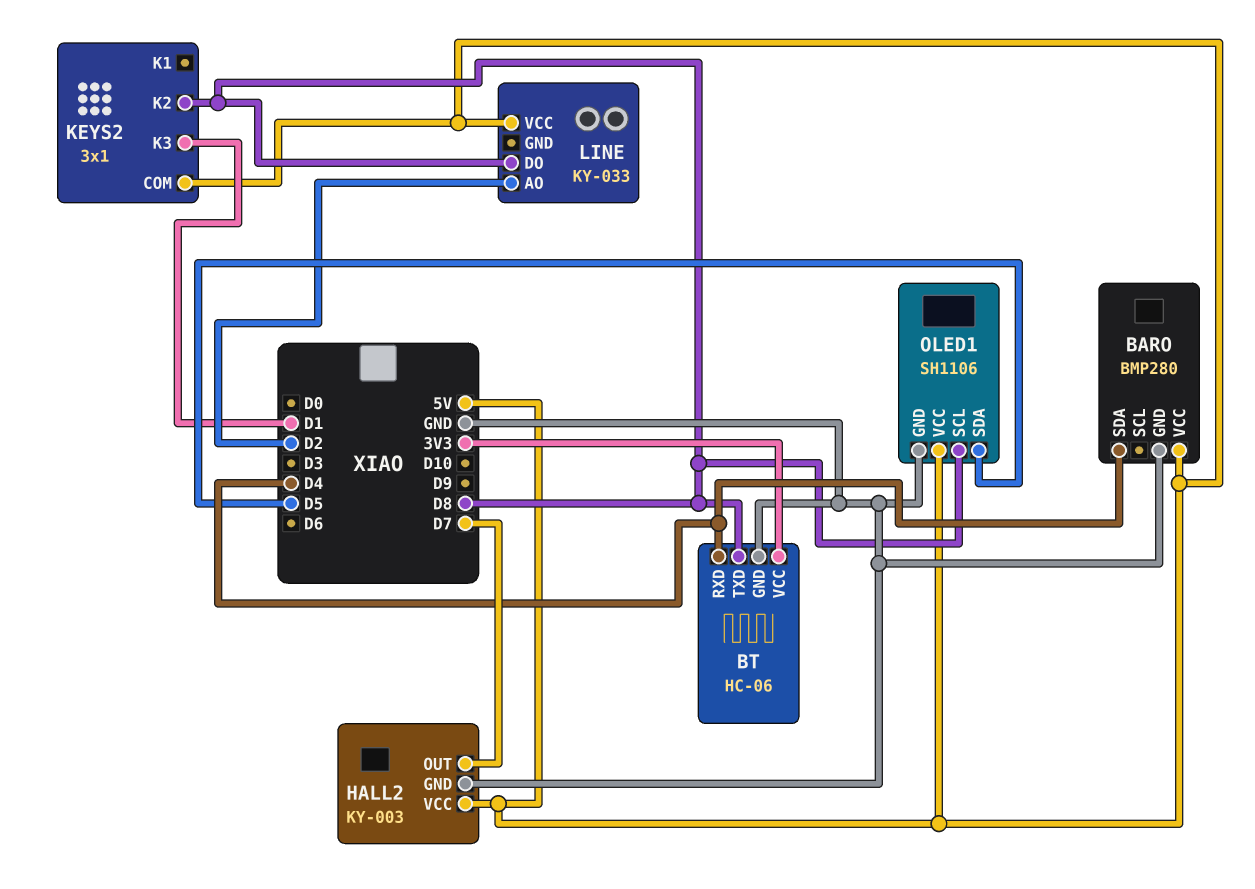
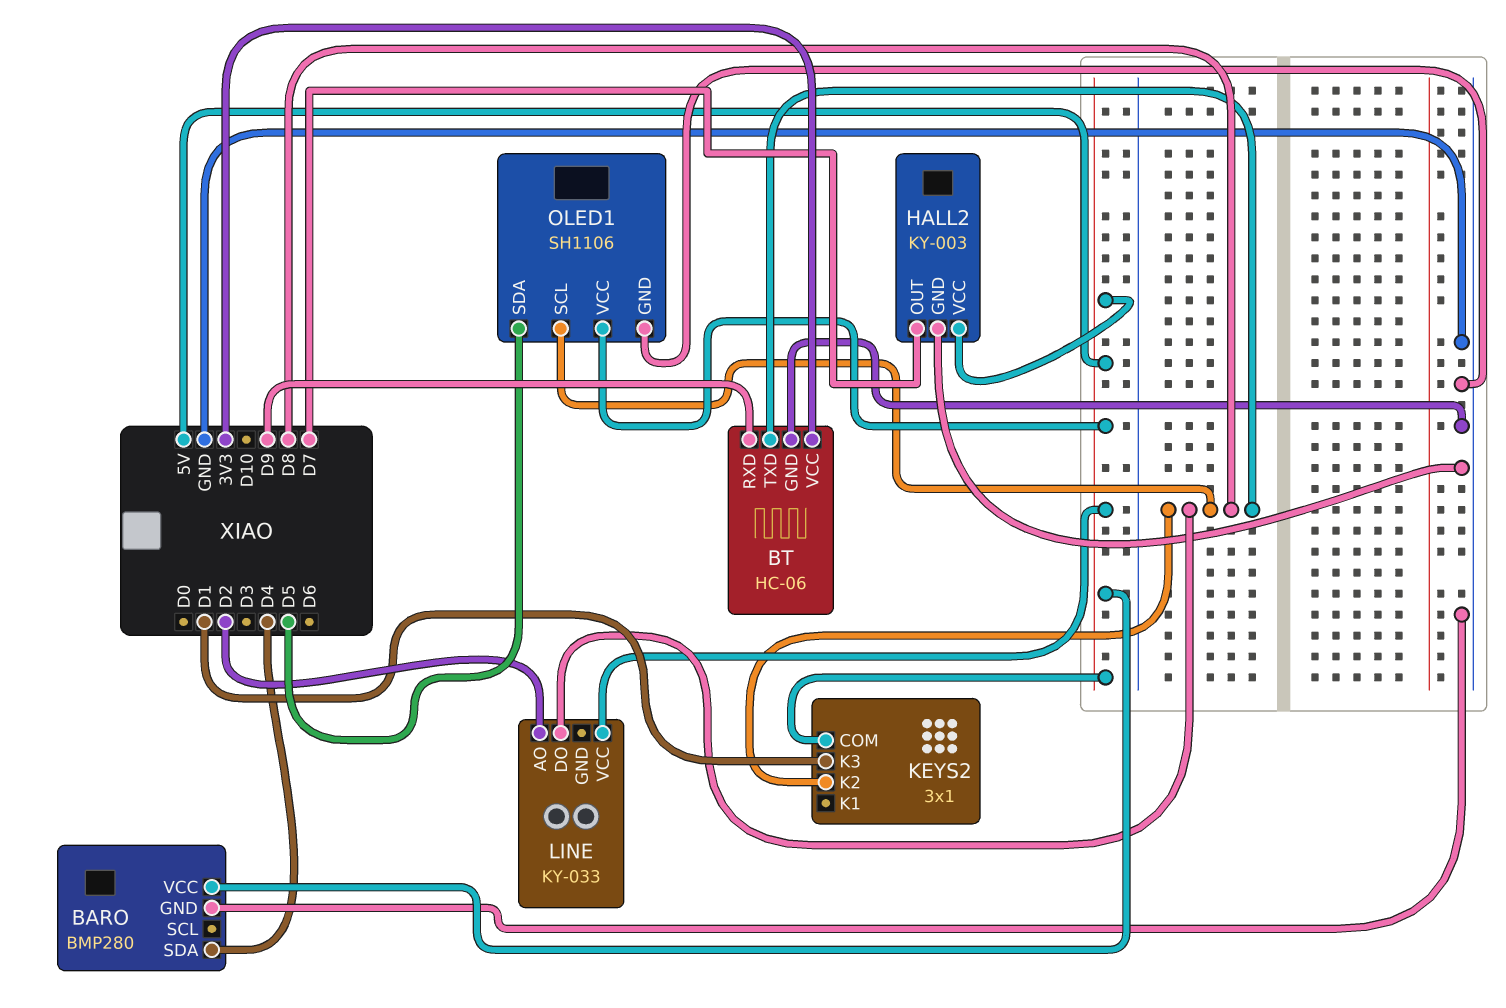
BT pin RXD: D4 -> D9

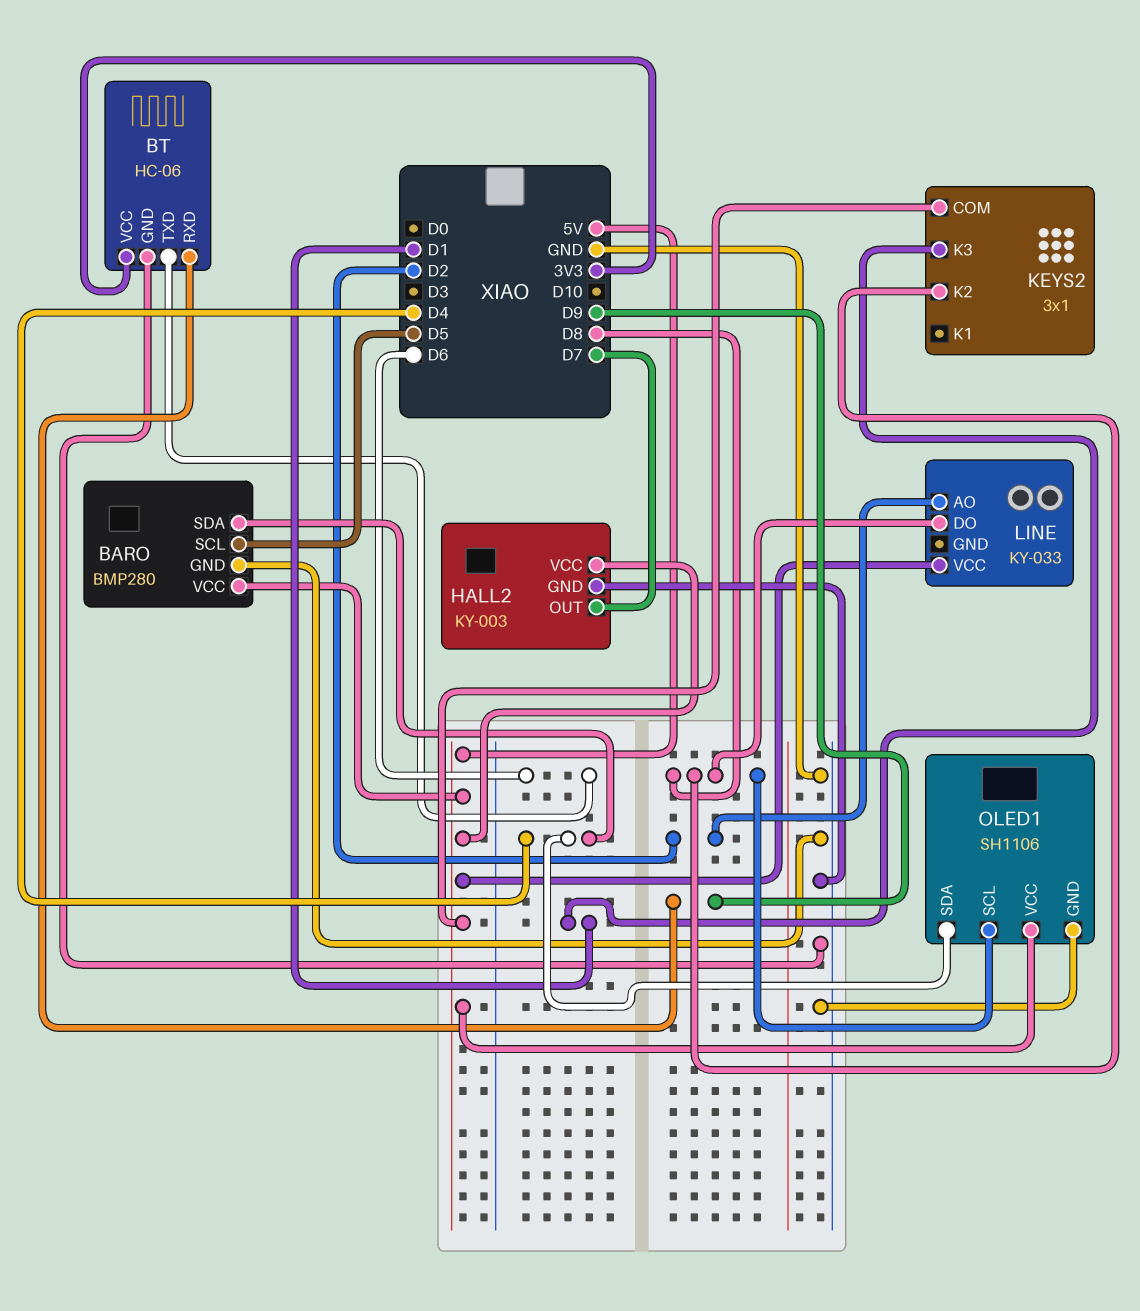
BARO pin SCL: none -> D5
BT pin TXD: D8 -> D6
OLED1 pin SDA: D5 -> D4

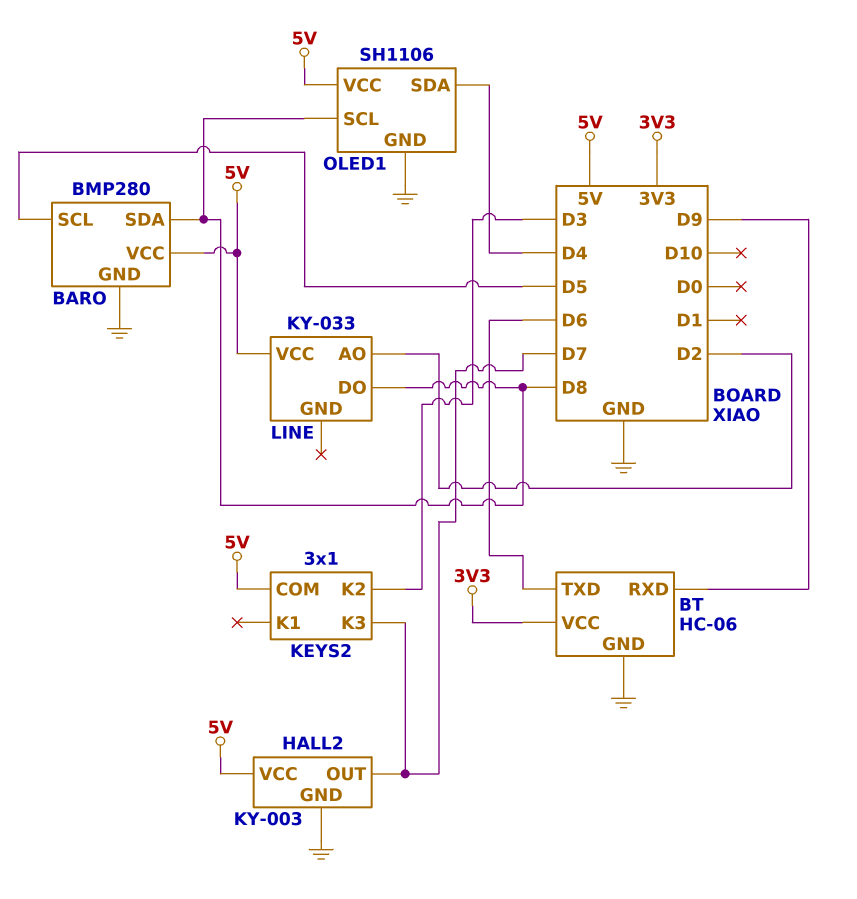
BARO pin SDA: D4 -> D8
KEYS2 pin K2: D8 -> D3
KEYS2 pin K3: D1 -> D7

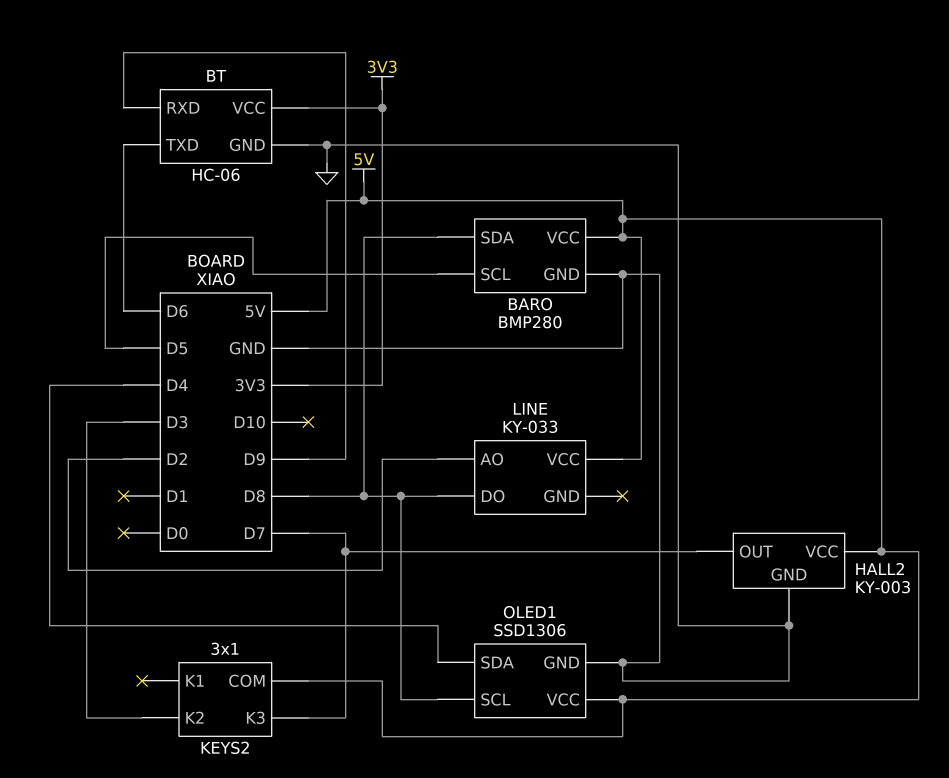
OLED1: SH1106 -> SSD1306

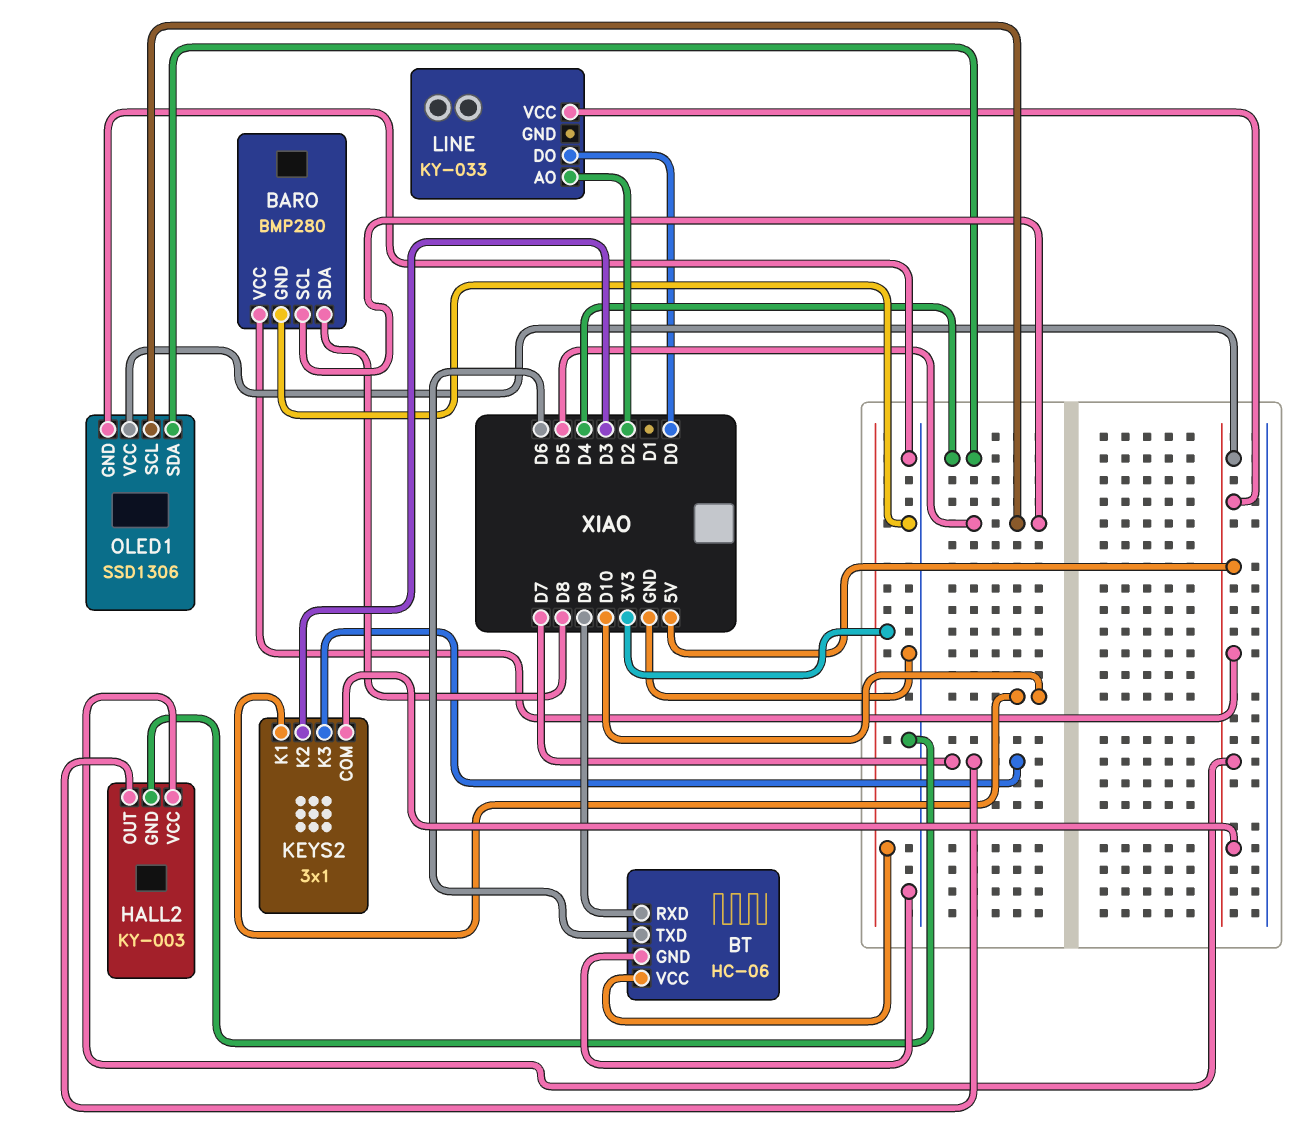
KEYS2 pin K1: none -> D10
LINE pin DO: D8 -> D0
OLED1 pin SCL: D8 -> D5

